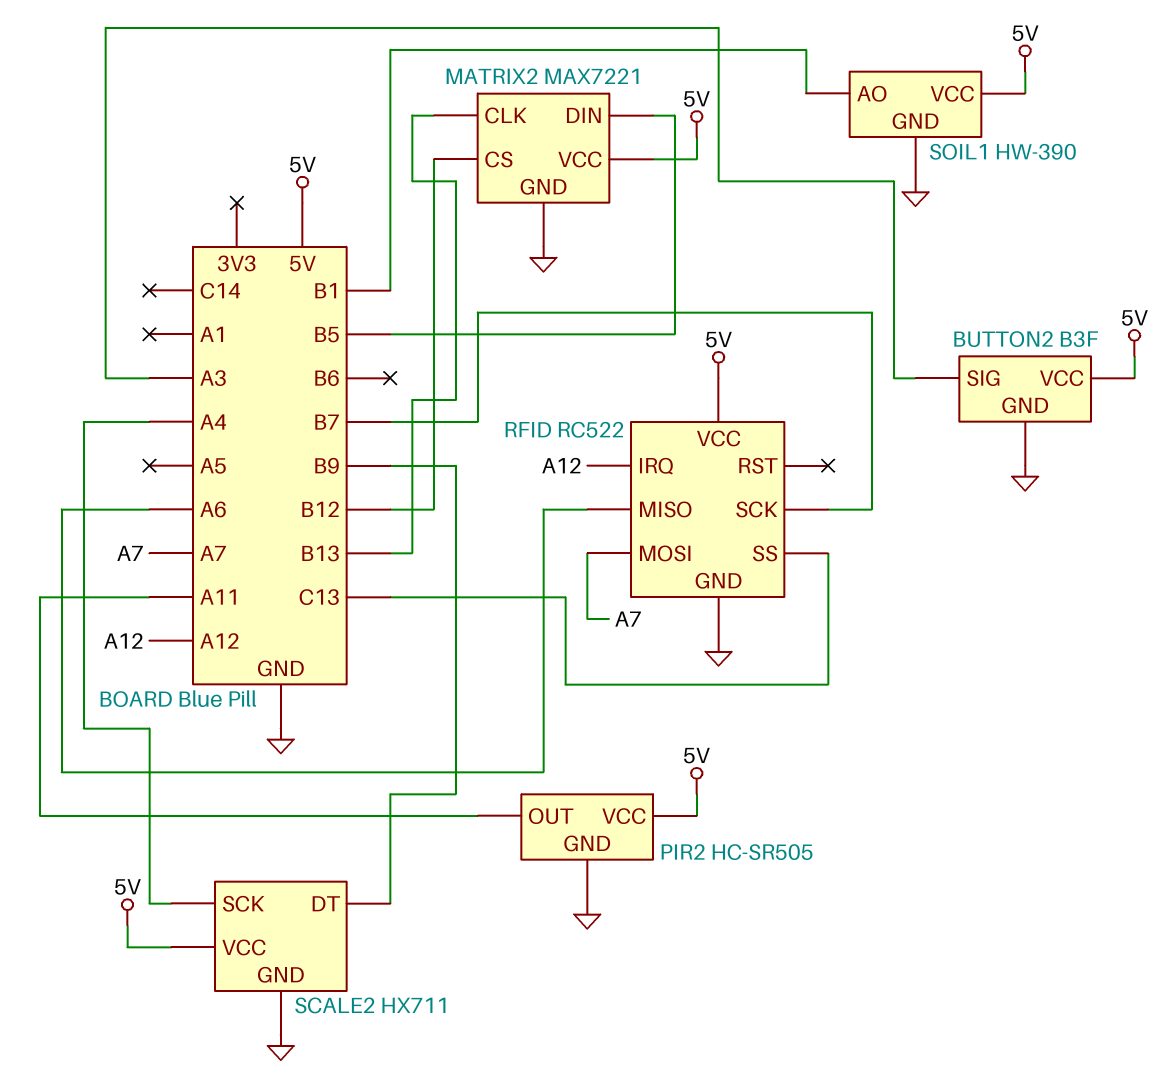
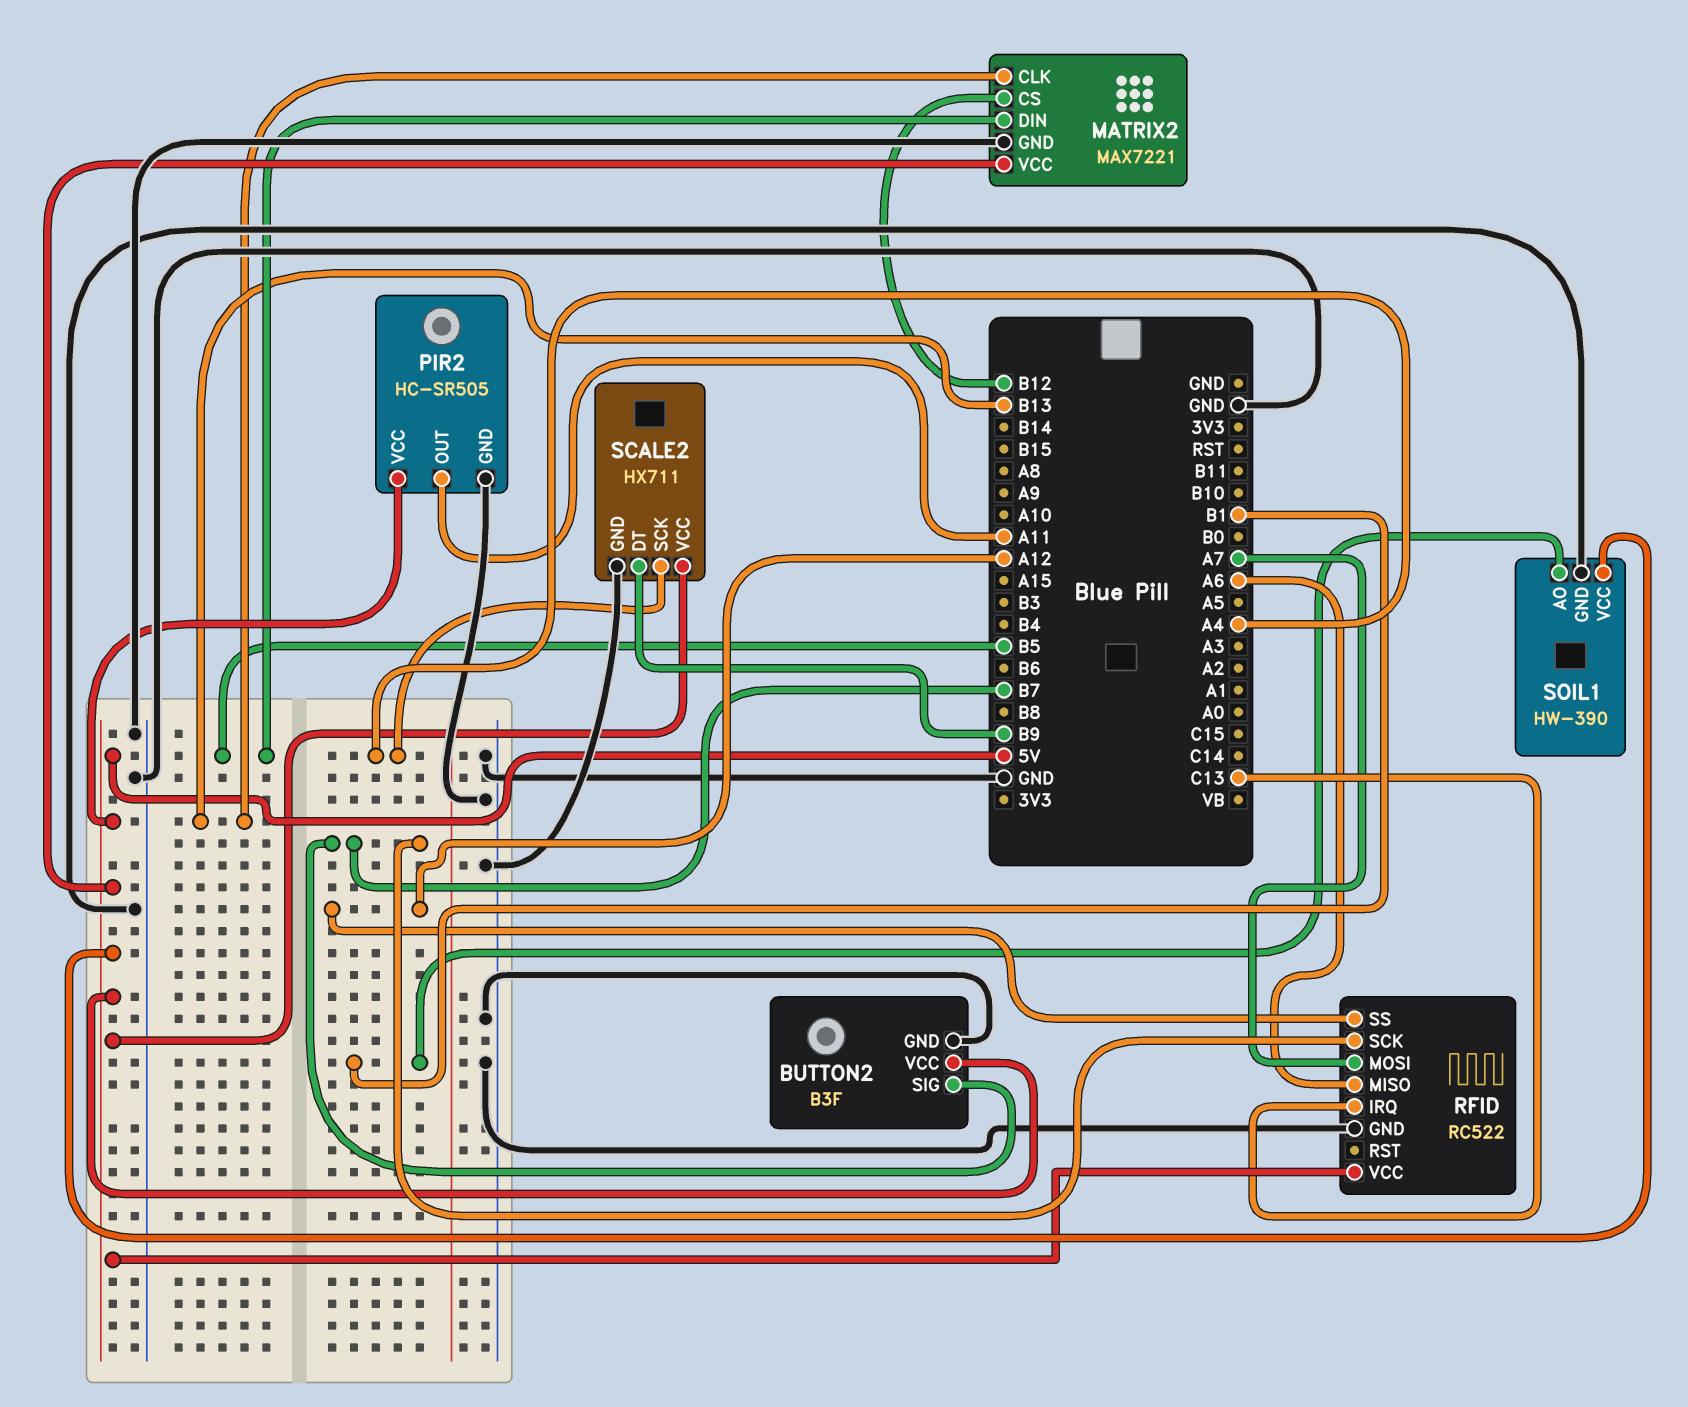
BUTTON2 pin SIG: A3 -> B7
RFID pin IRQ: A12 -> C13
RFID pin SS: C13 -> A12

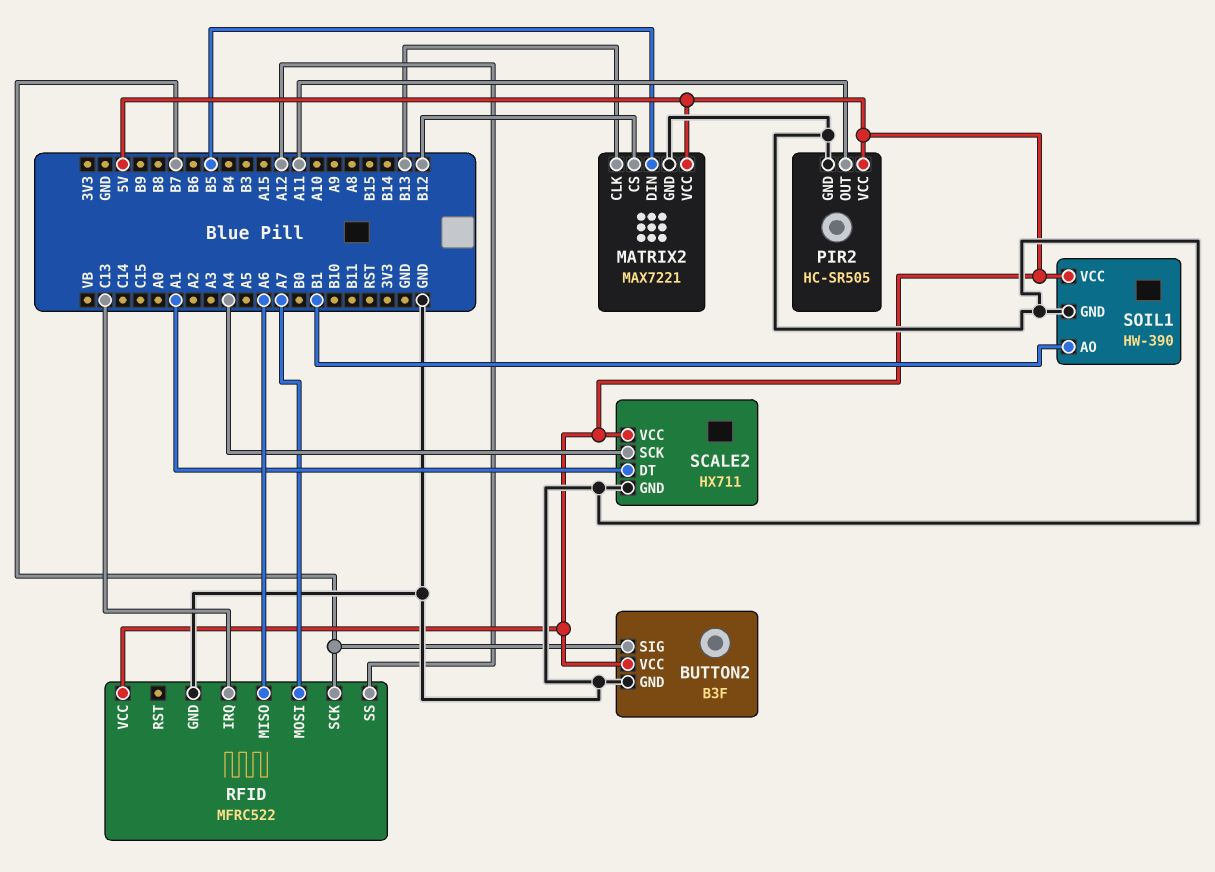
RFID: RC522 -> MFRC522
SCALE2 pin DT: B9 -> A1

